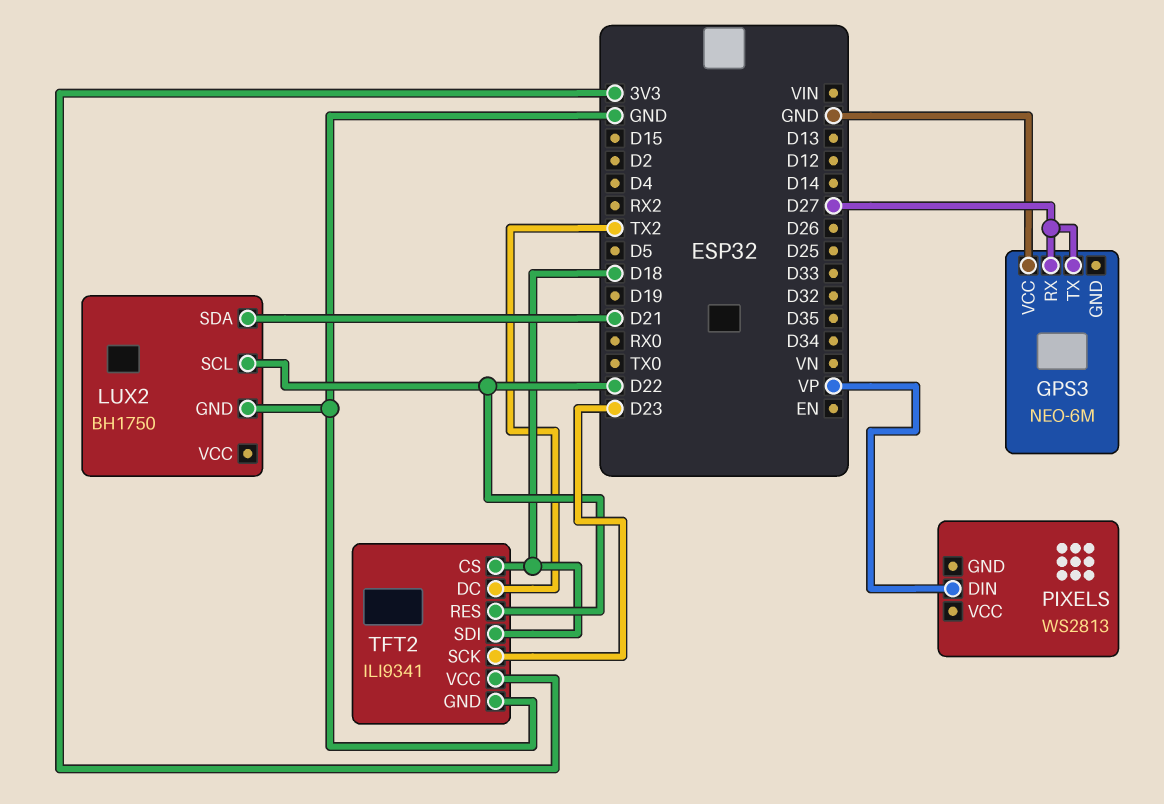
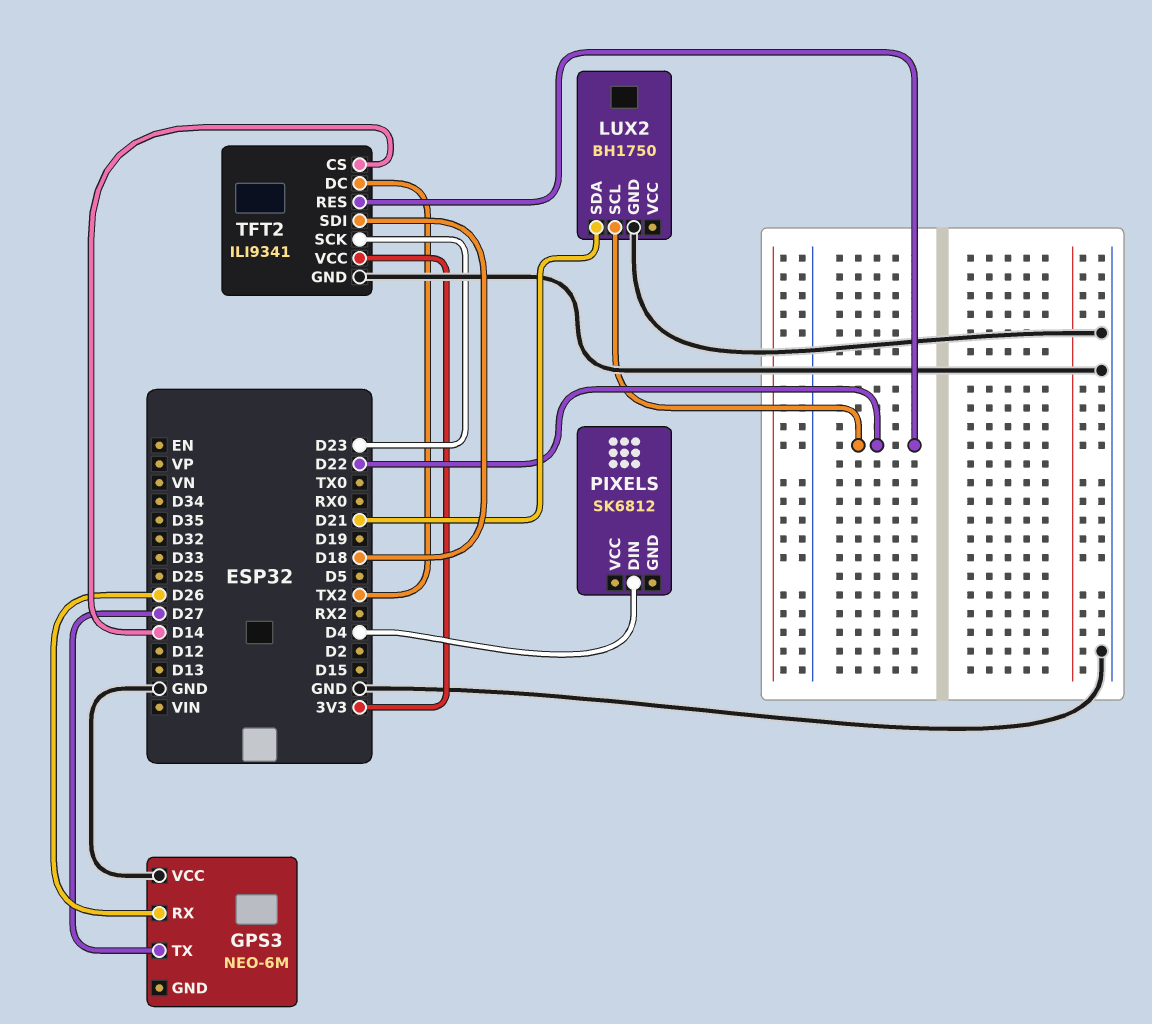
GPS3 pin RX: D27 -> D26
PIXELS: WS2813 -> SK6812
PIXELS pin DIN: VP -> D4
TFT2 pin CS: D18 -> D14

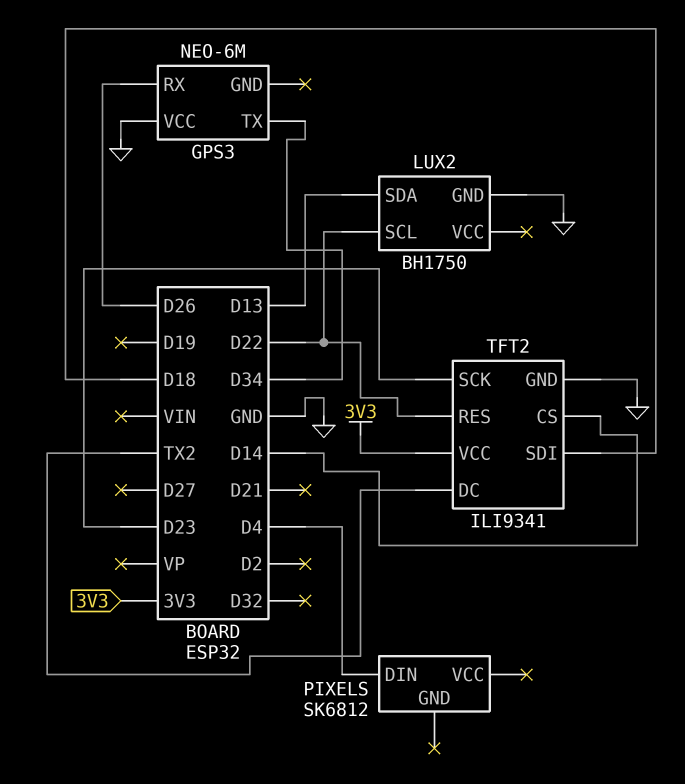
GPS3 pin TX: D27 -> D34
LUX2 pin SDA: D21 -> D13

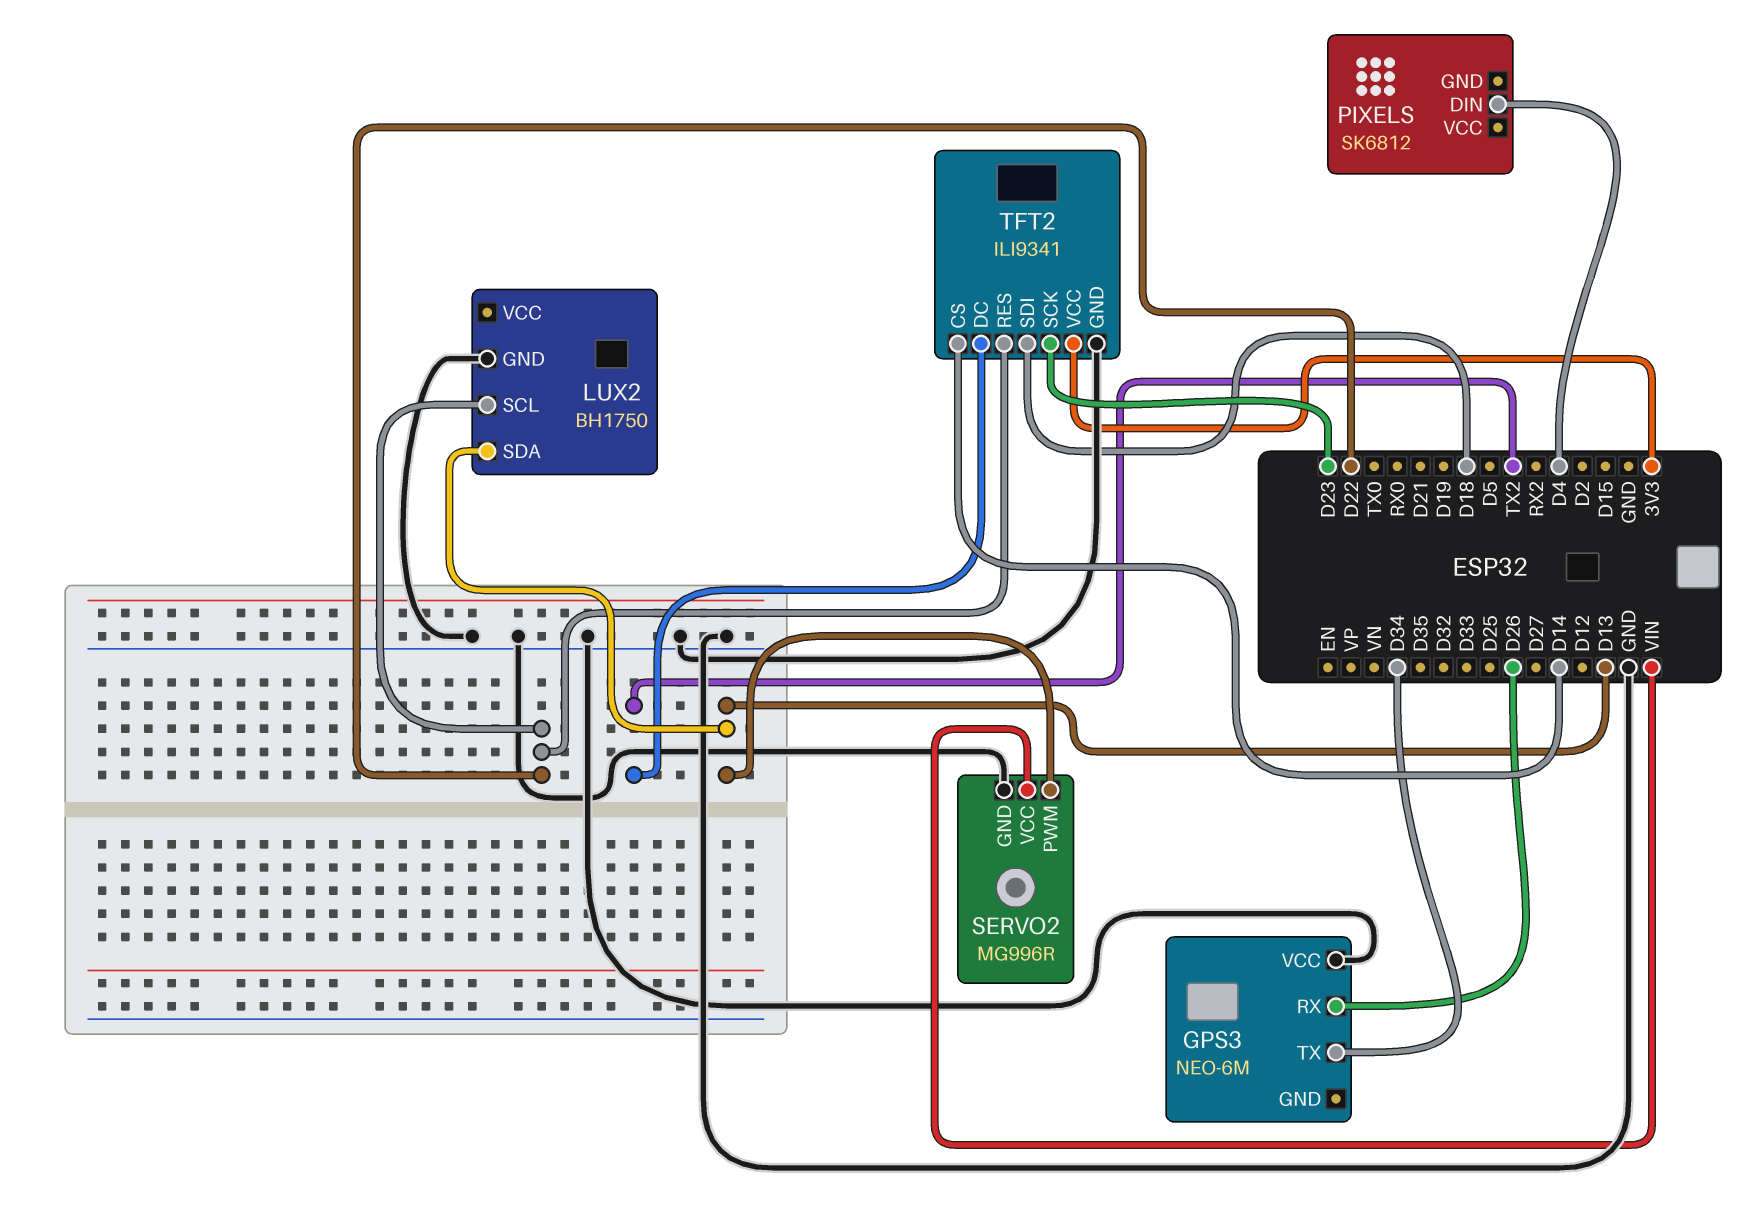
SERVO2: none -> MG996R
SERVO2 pin GND: none -> GND
SERVO2 pin PWM: none -> D13
SERVO2 pin VCC: none -> VIN

